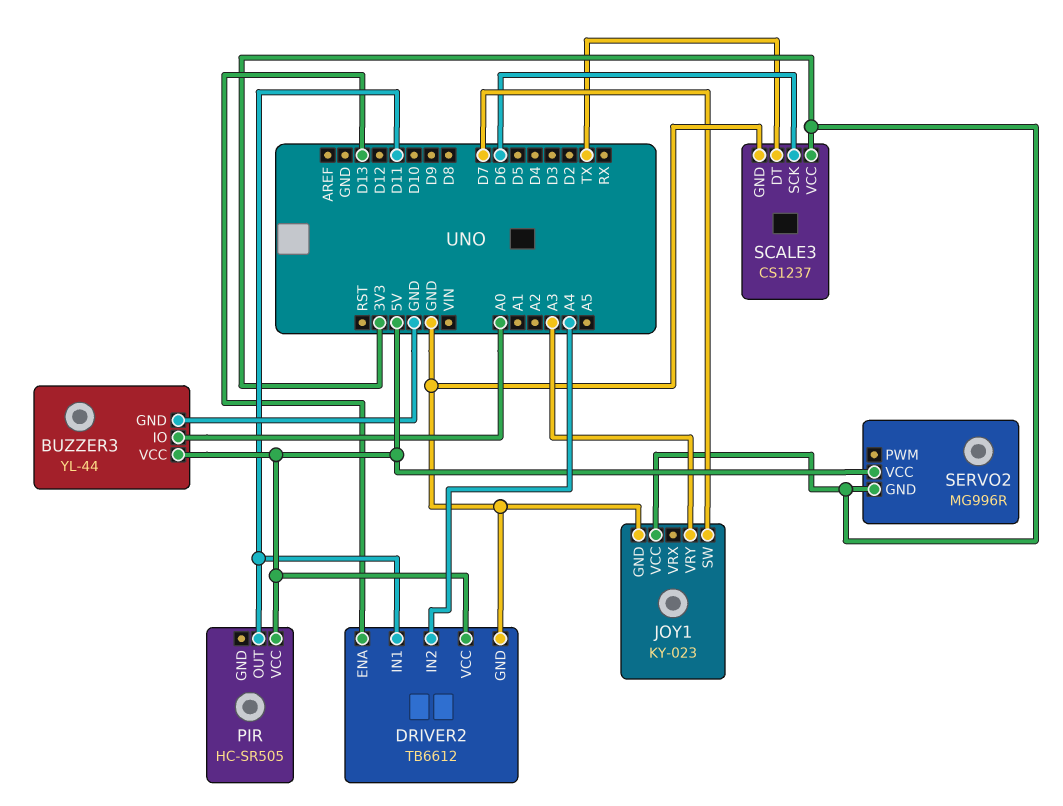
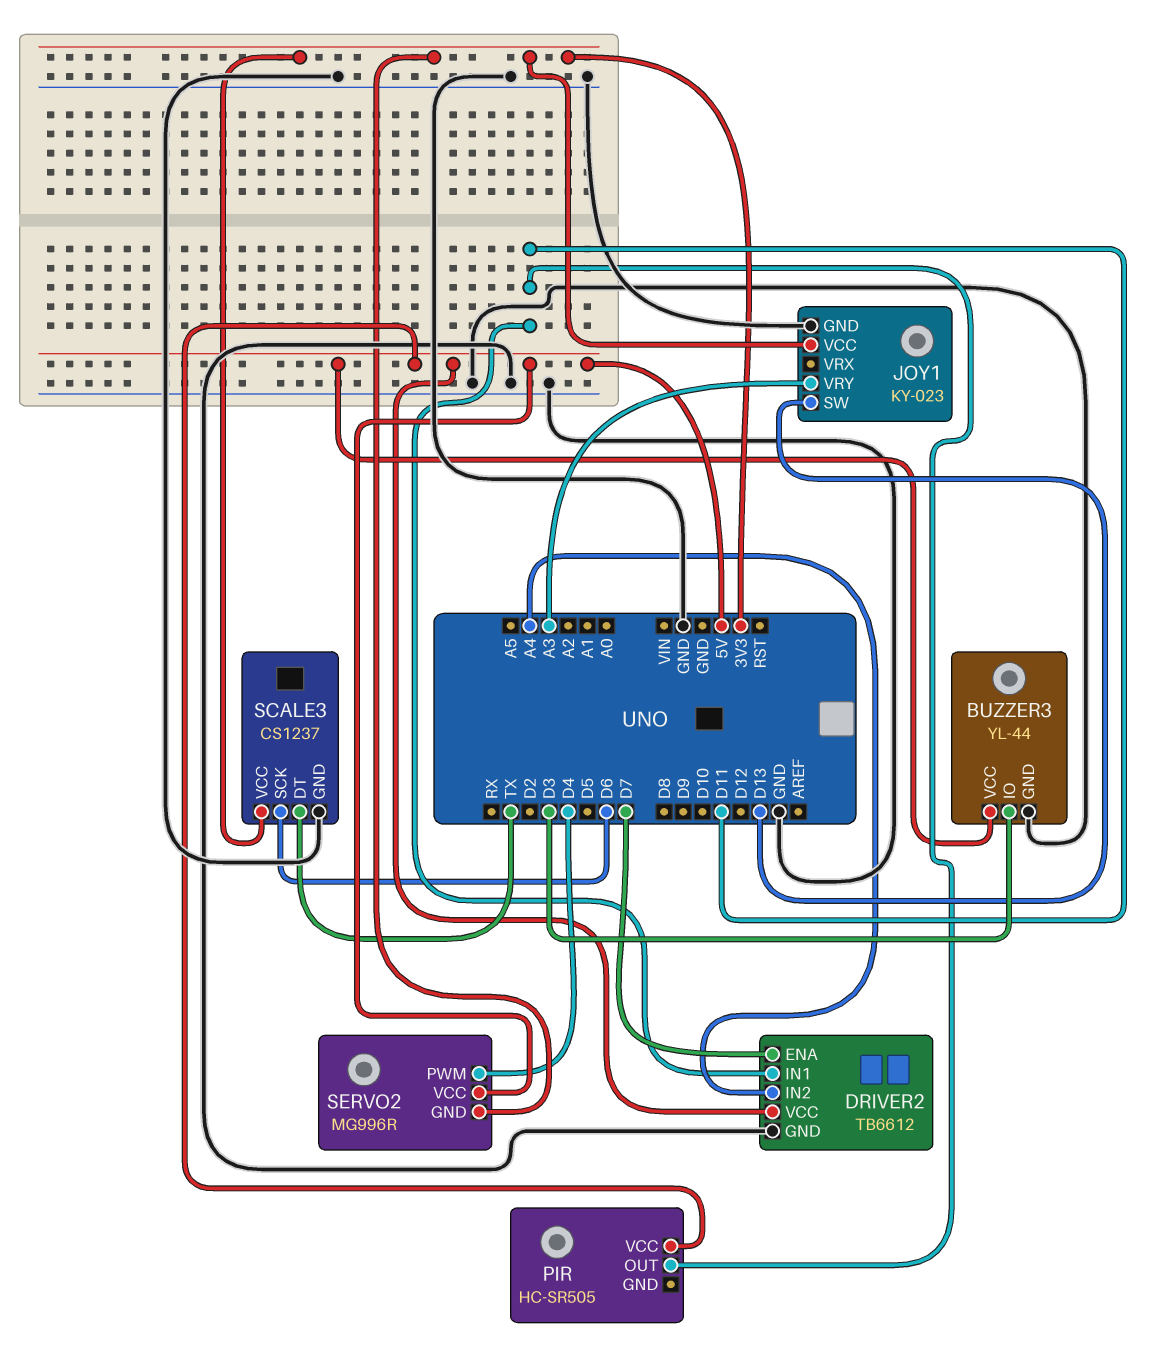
BUZZER3 pin IO: A0 -> D3
DRIVER2 pin ENA: D13 -> D7
JOY1 pin SW: D7 -> D13
SERVO2 pin PWM: none -> D4

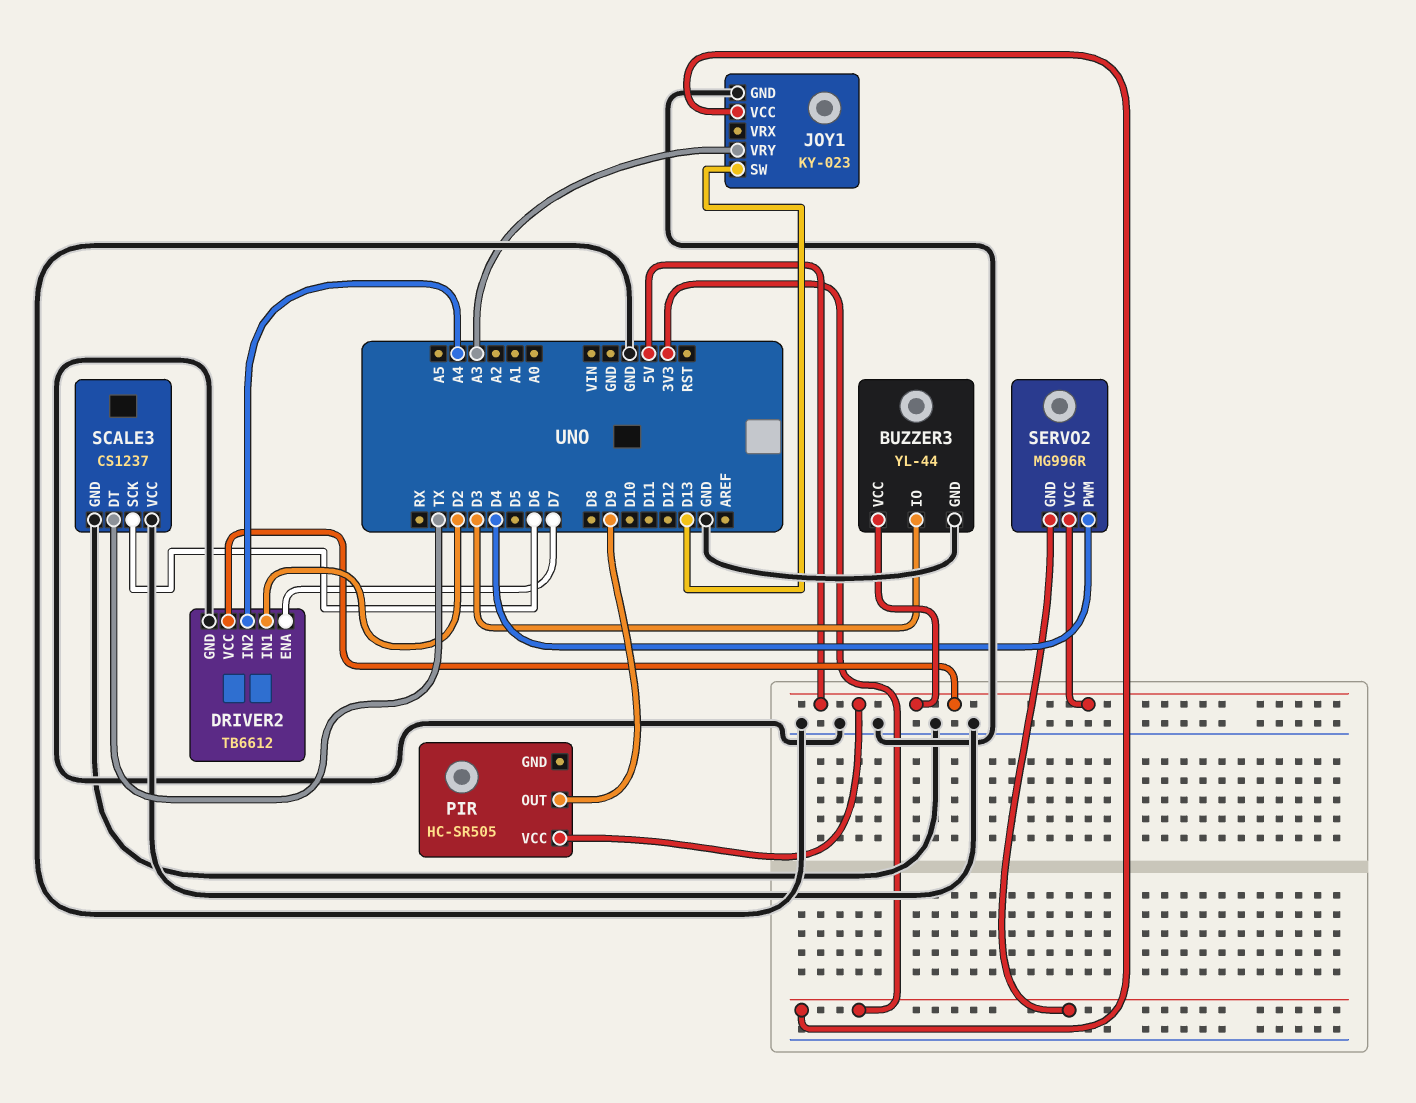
DRIVER2 pin IN1: D11 -> D2
PIR pin OUT: D11 -> D9
SCALE3 pin VCC: 3V3 -> GND

